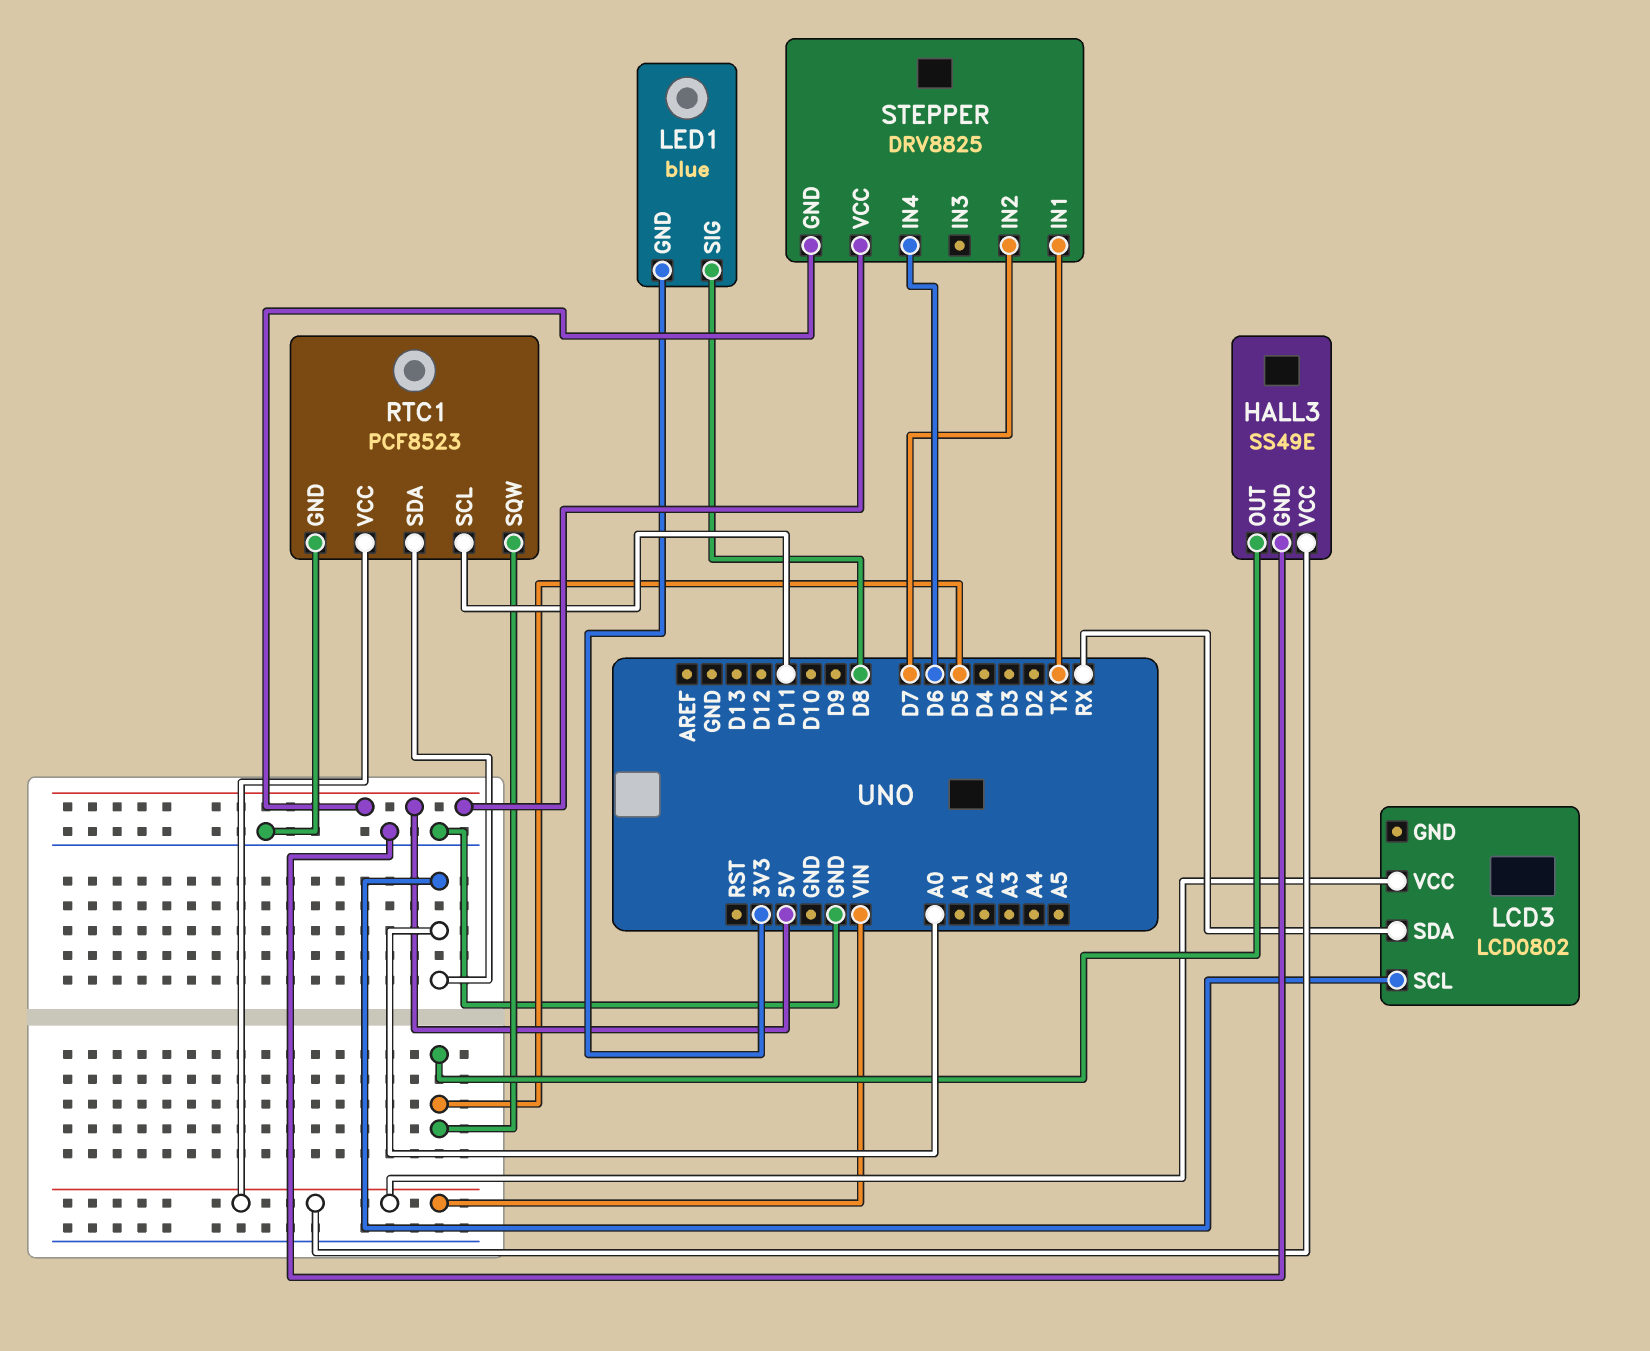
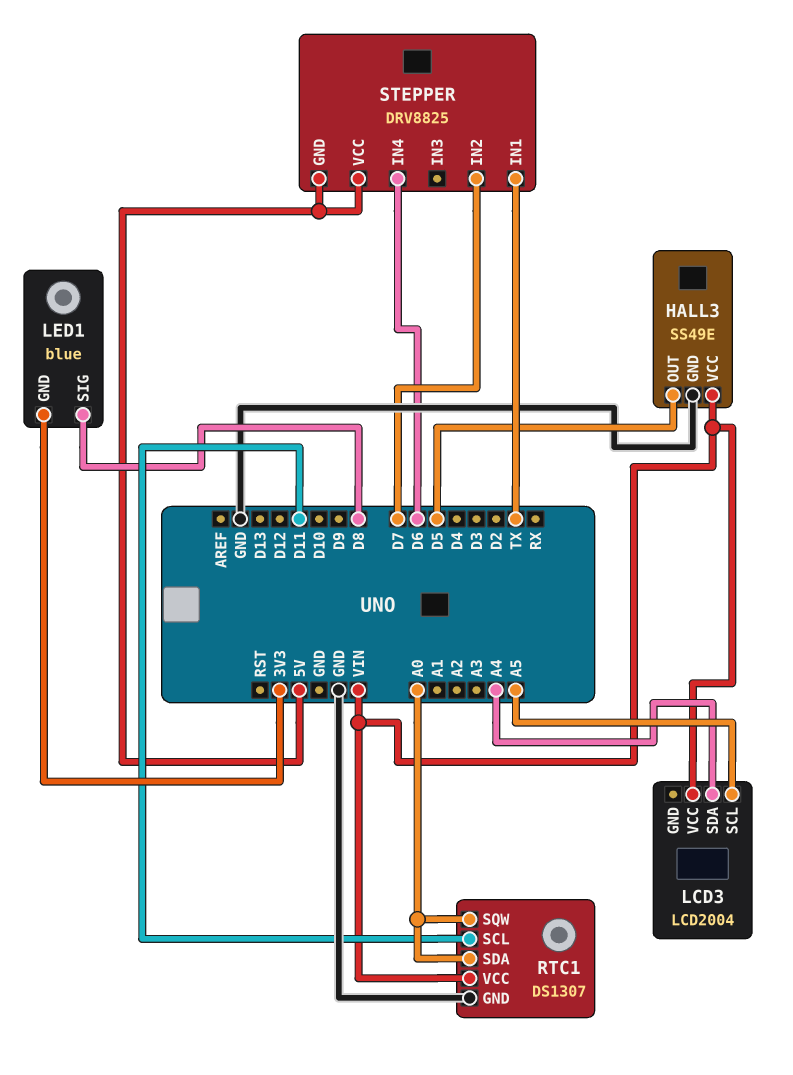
LCD3: LCD0802 -> LCD2004
LCD3 pin SCL: A0 -> A5
LCD3 pin SDA: RX -> A4
RTC1: PCF8523 -> DS1307
RTC1 pin SQW: D5 -> A0

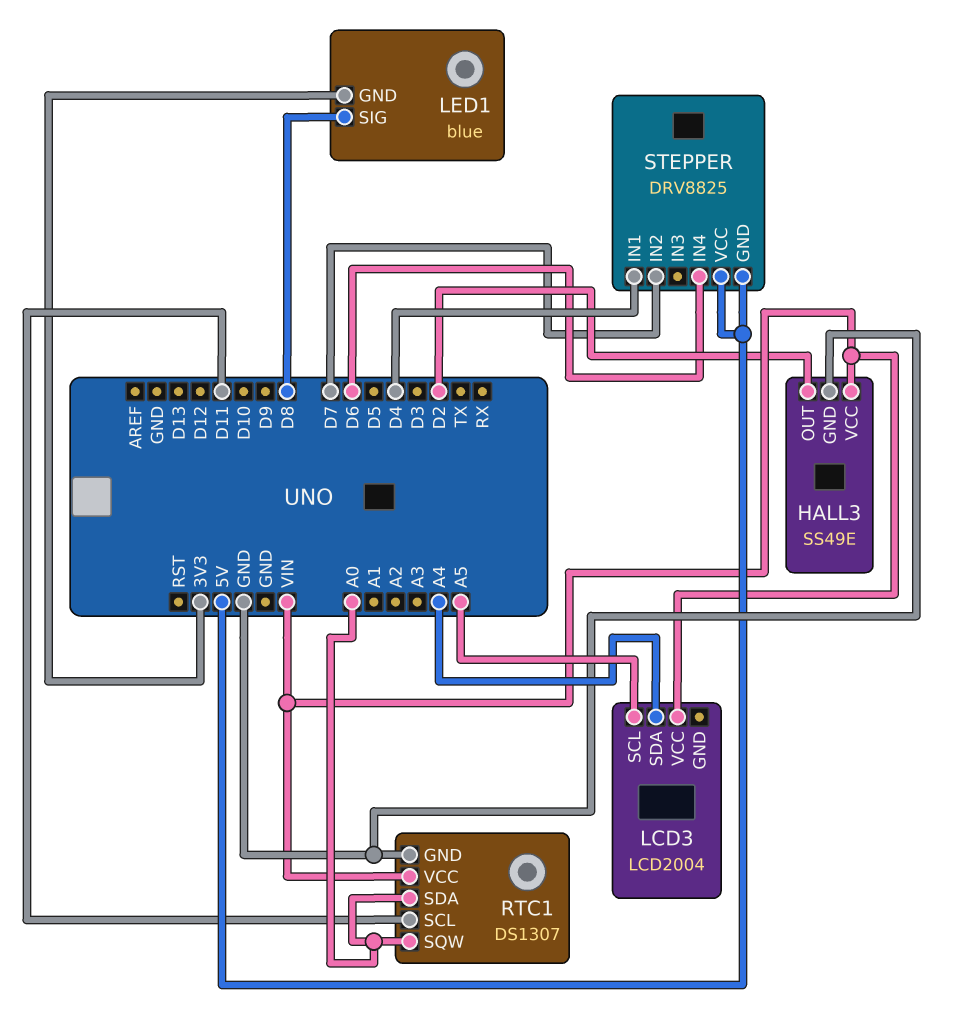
HALL3 pin OUT: D5 -> D2
STEPPER pin IN1: TX -> D4

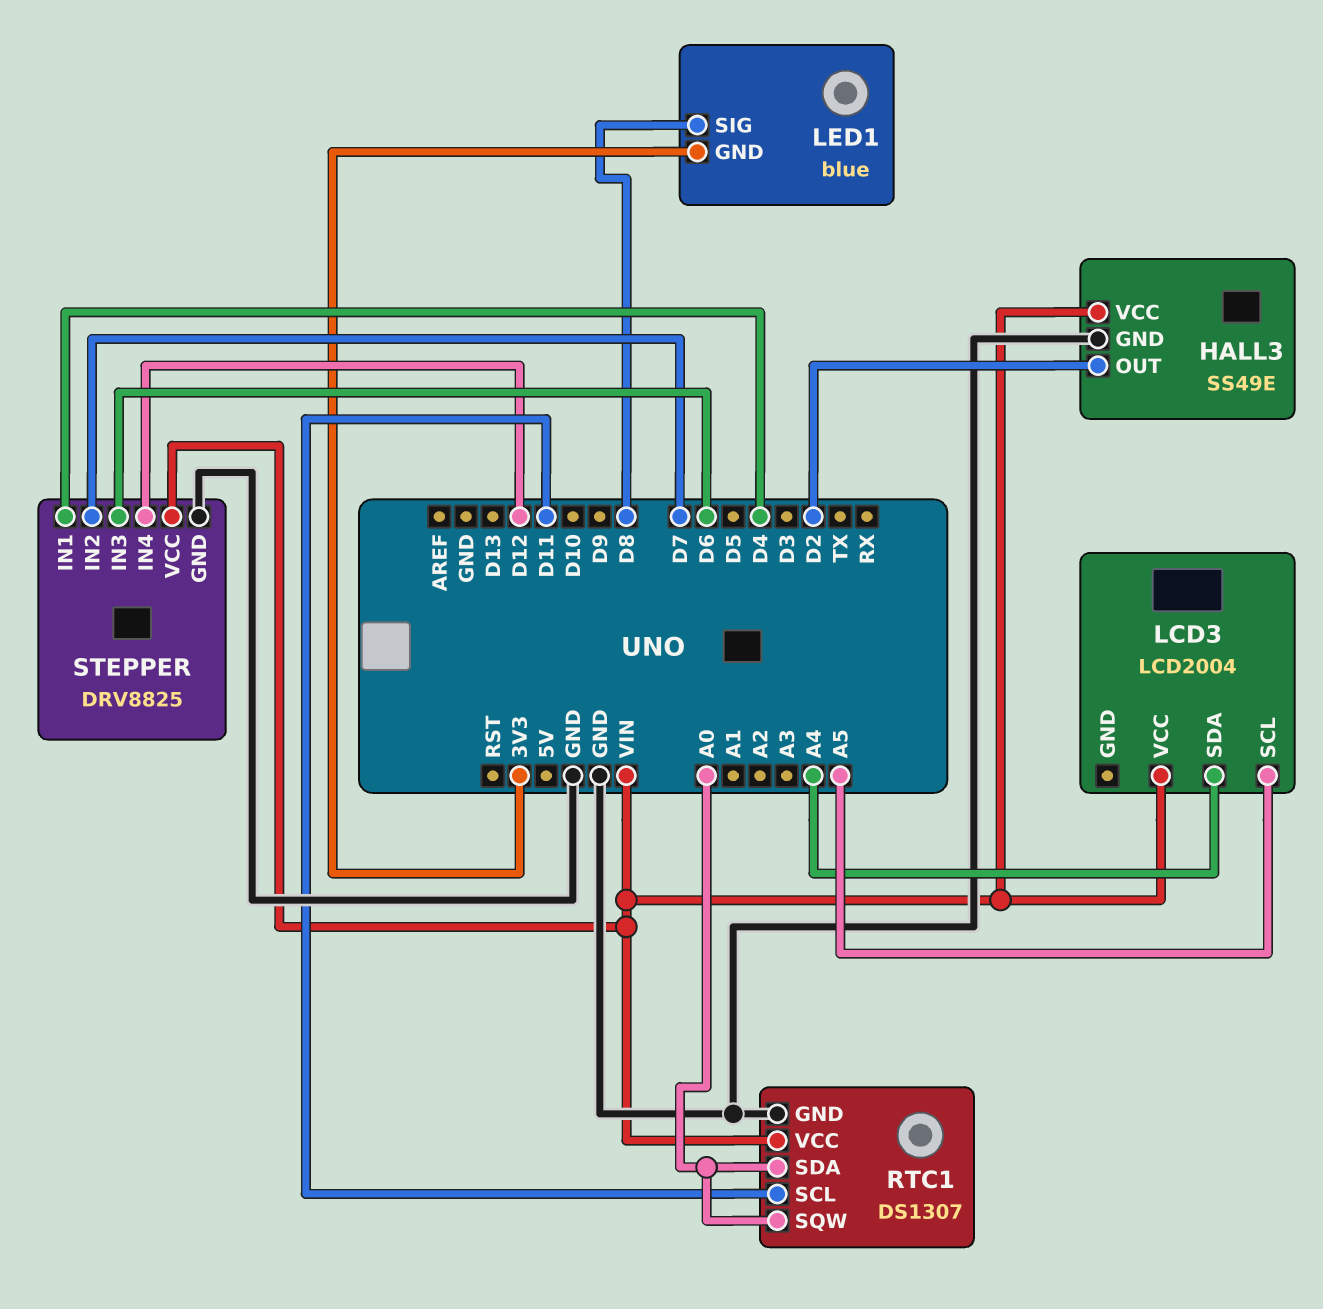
STEPPER pin GND: 5V -> GND
STEPPER pin IN3: none -> D6
STEPPER pin IN4: D6 -> D12
STEPPER pin VCC: 5V -> VIN

